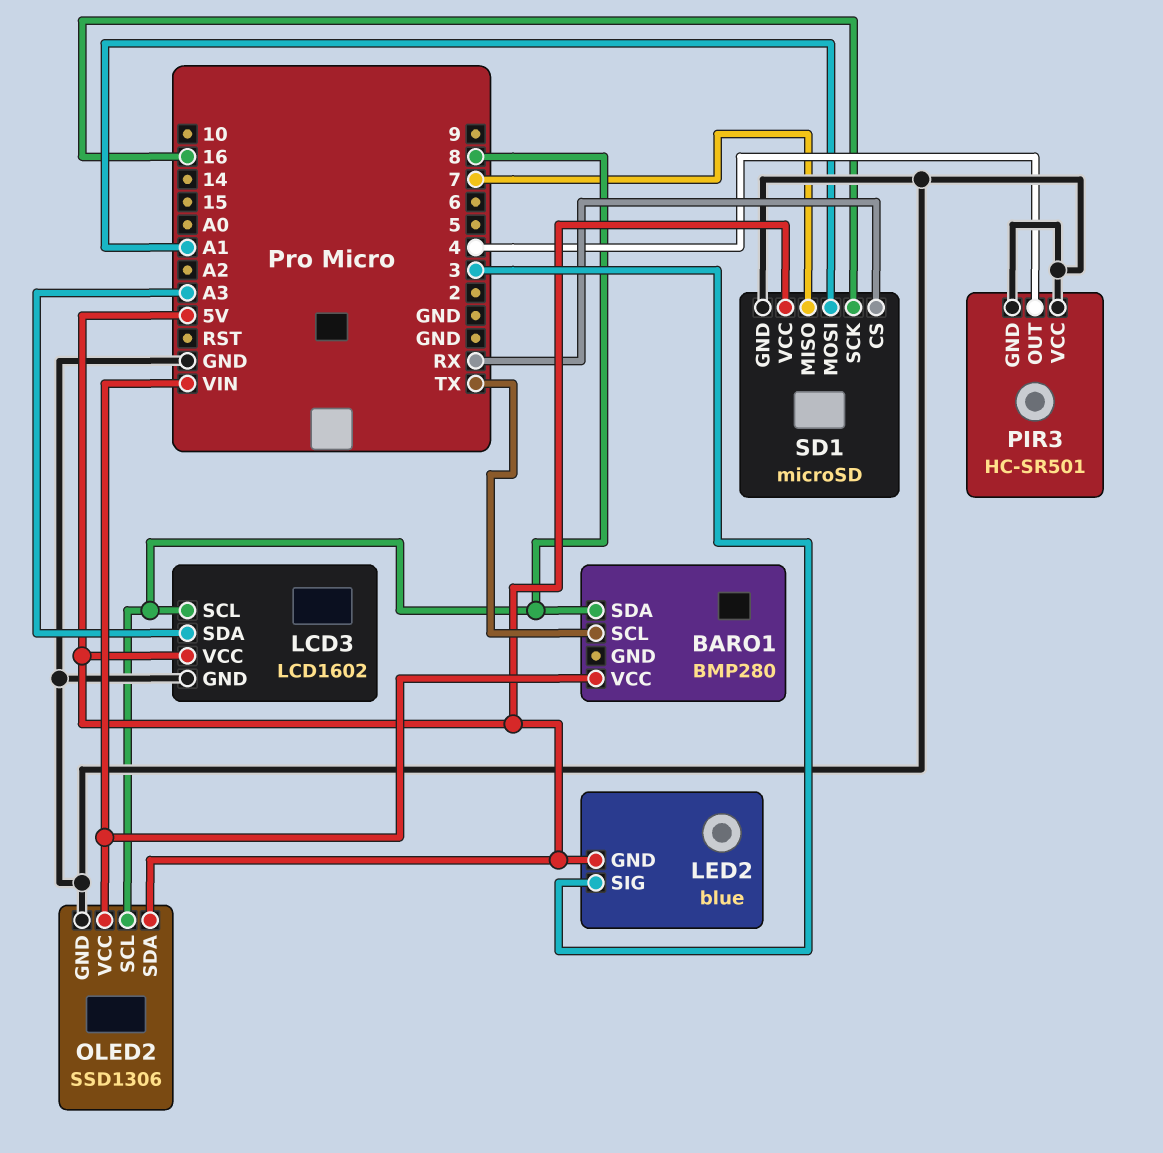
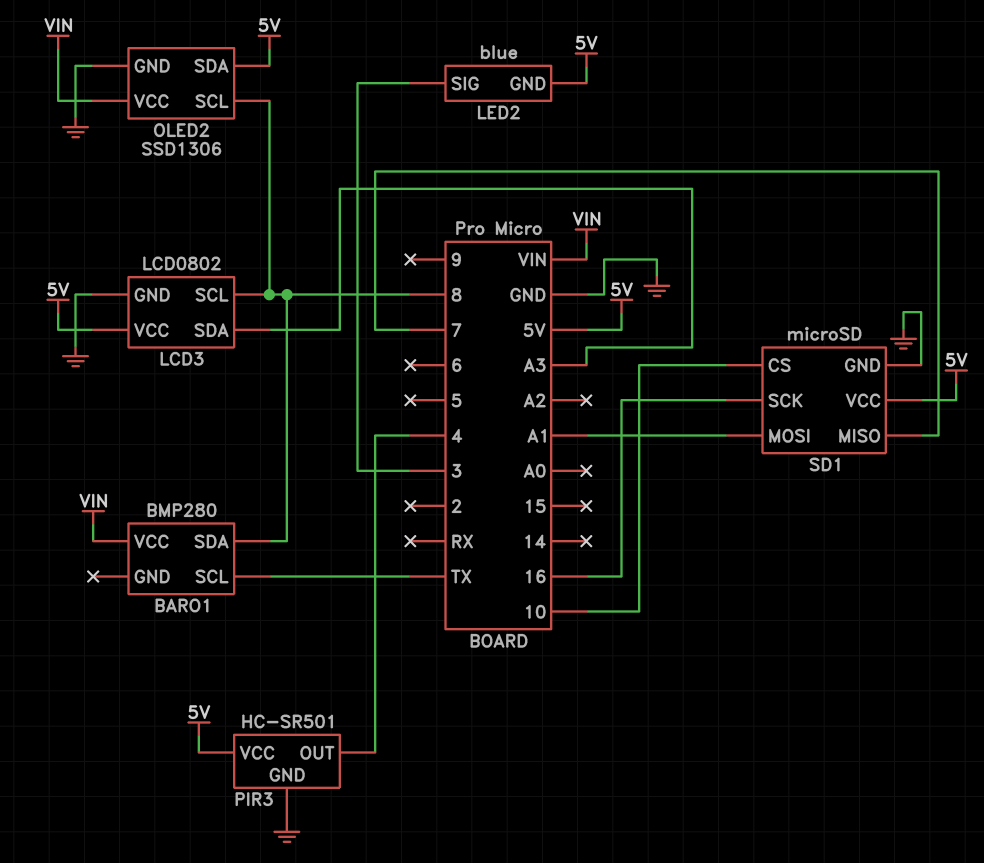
LCD3: LCD1602 -> LCD0802
PIR3 pin VCC: GND -> 5V
SD1 pin CS: RX -> 10

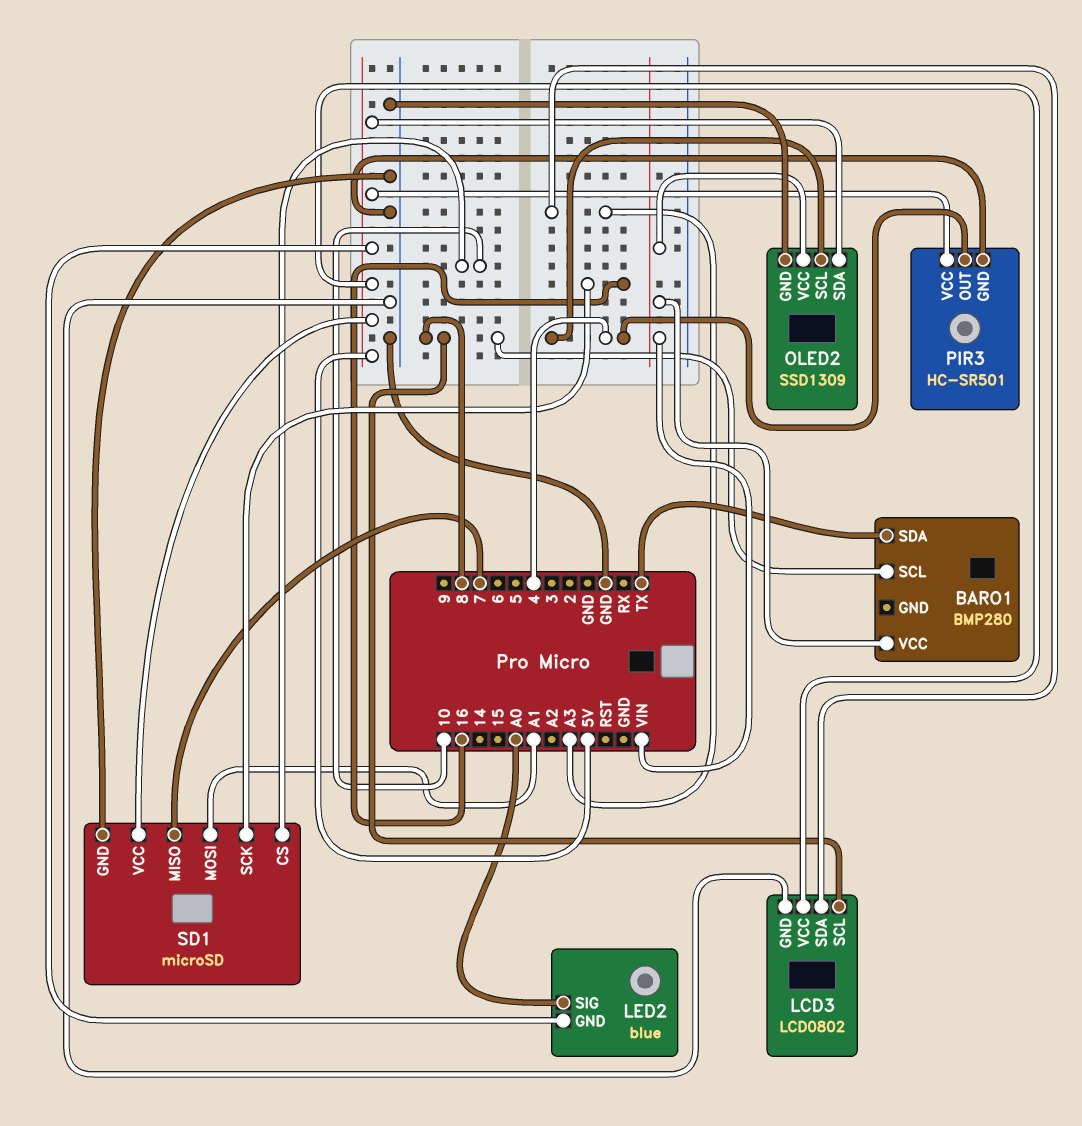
BARO1 pin SCL: TX -> 8
BARO1 pin SDA: 8 -> TX
LED2 pin SIG: 3 -> A0
OLED2: SSD1306 -> SSD1309
OLED2 pin SCL: 8 -> 4

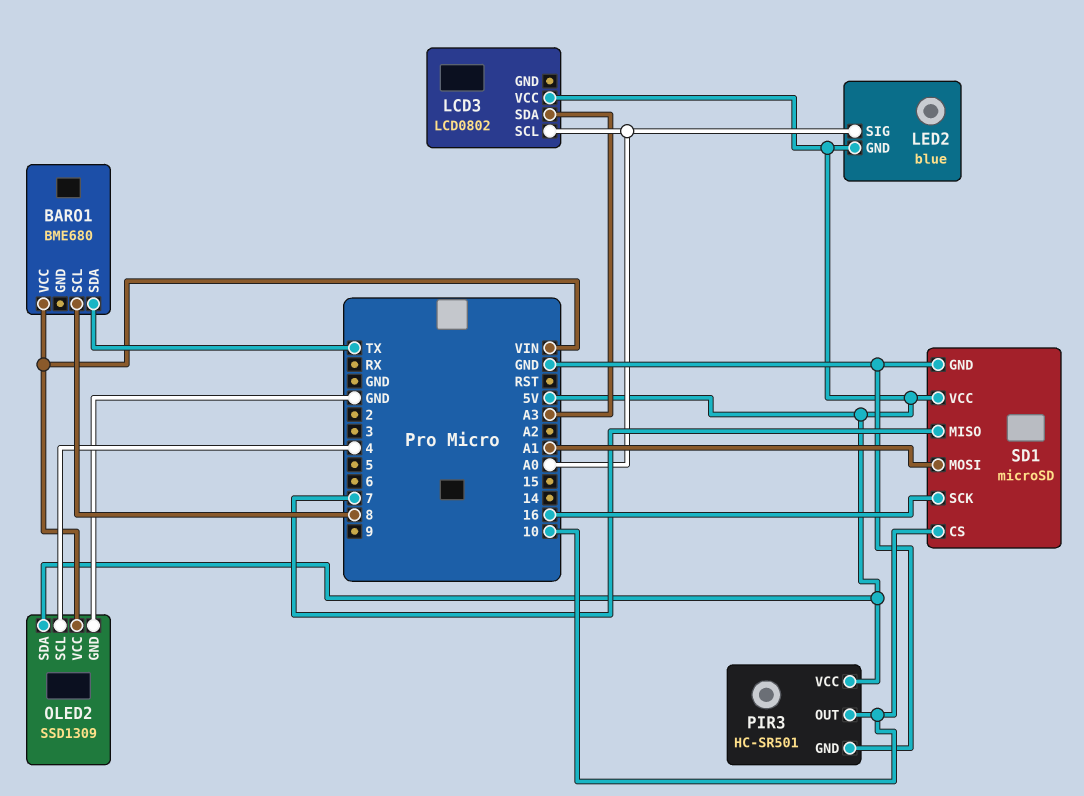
BARO1: BMP280 -> BME680
LCD3 pin GND: GND -> none
LCD3 pin SCL: 8 -> A0
PIR3 pin OUT: 4 -> 10

